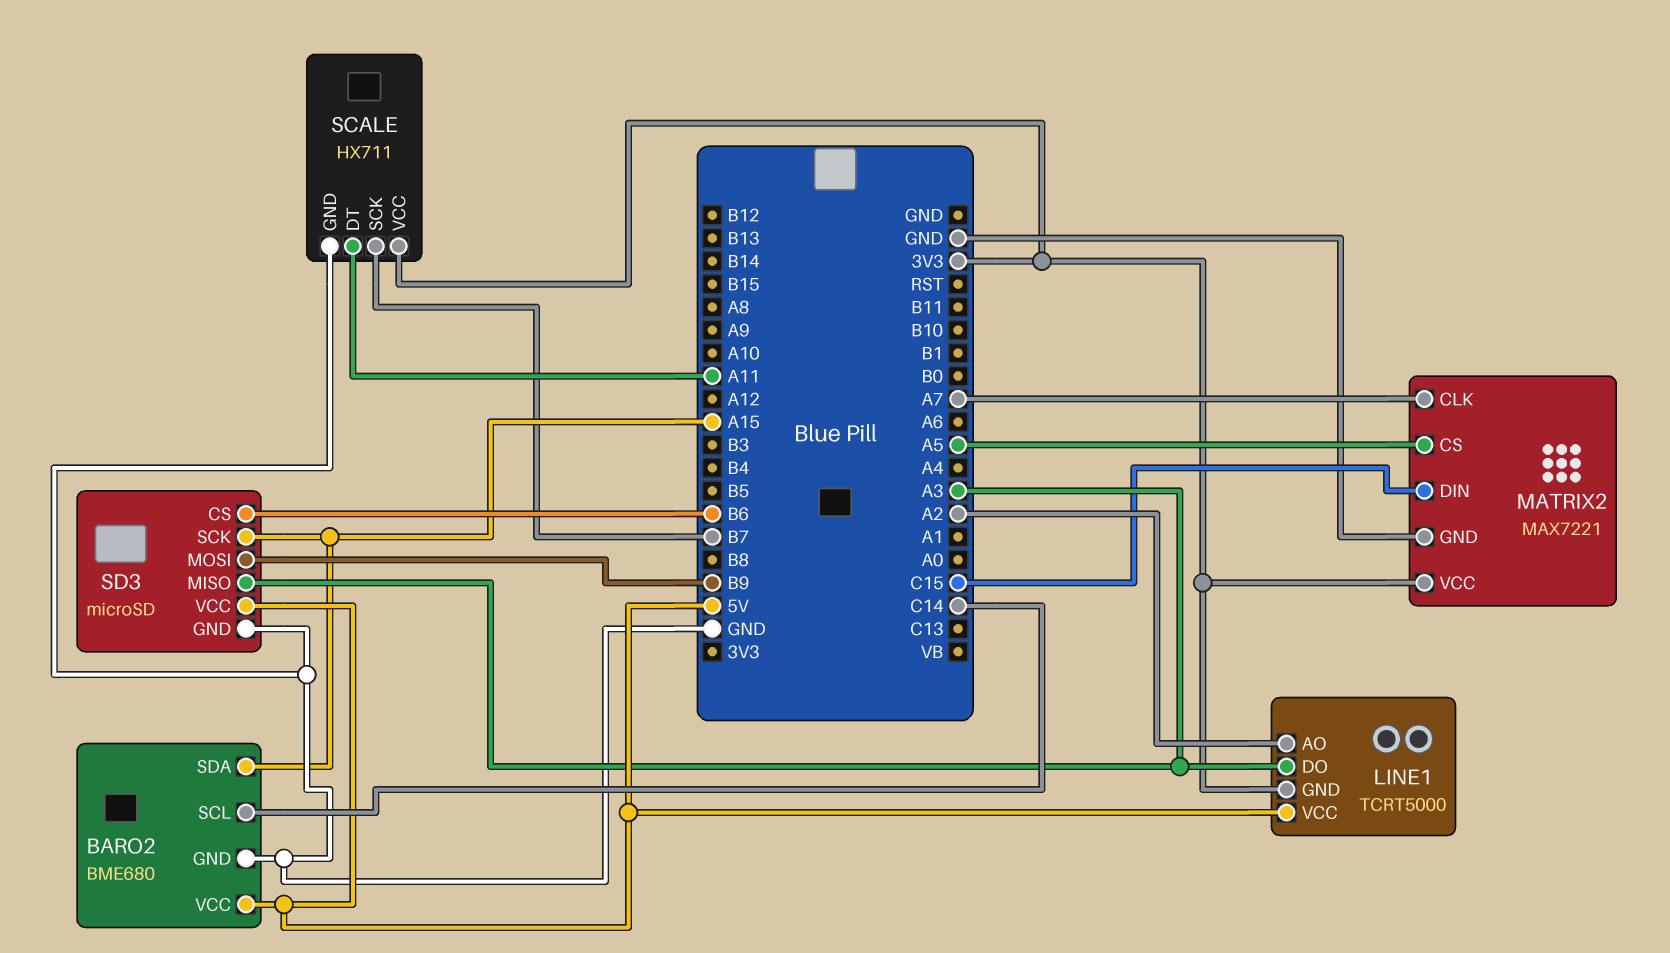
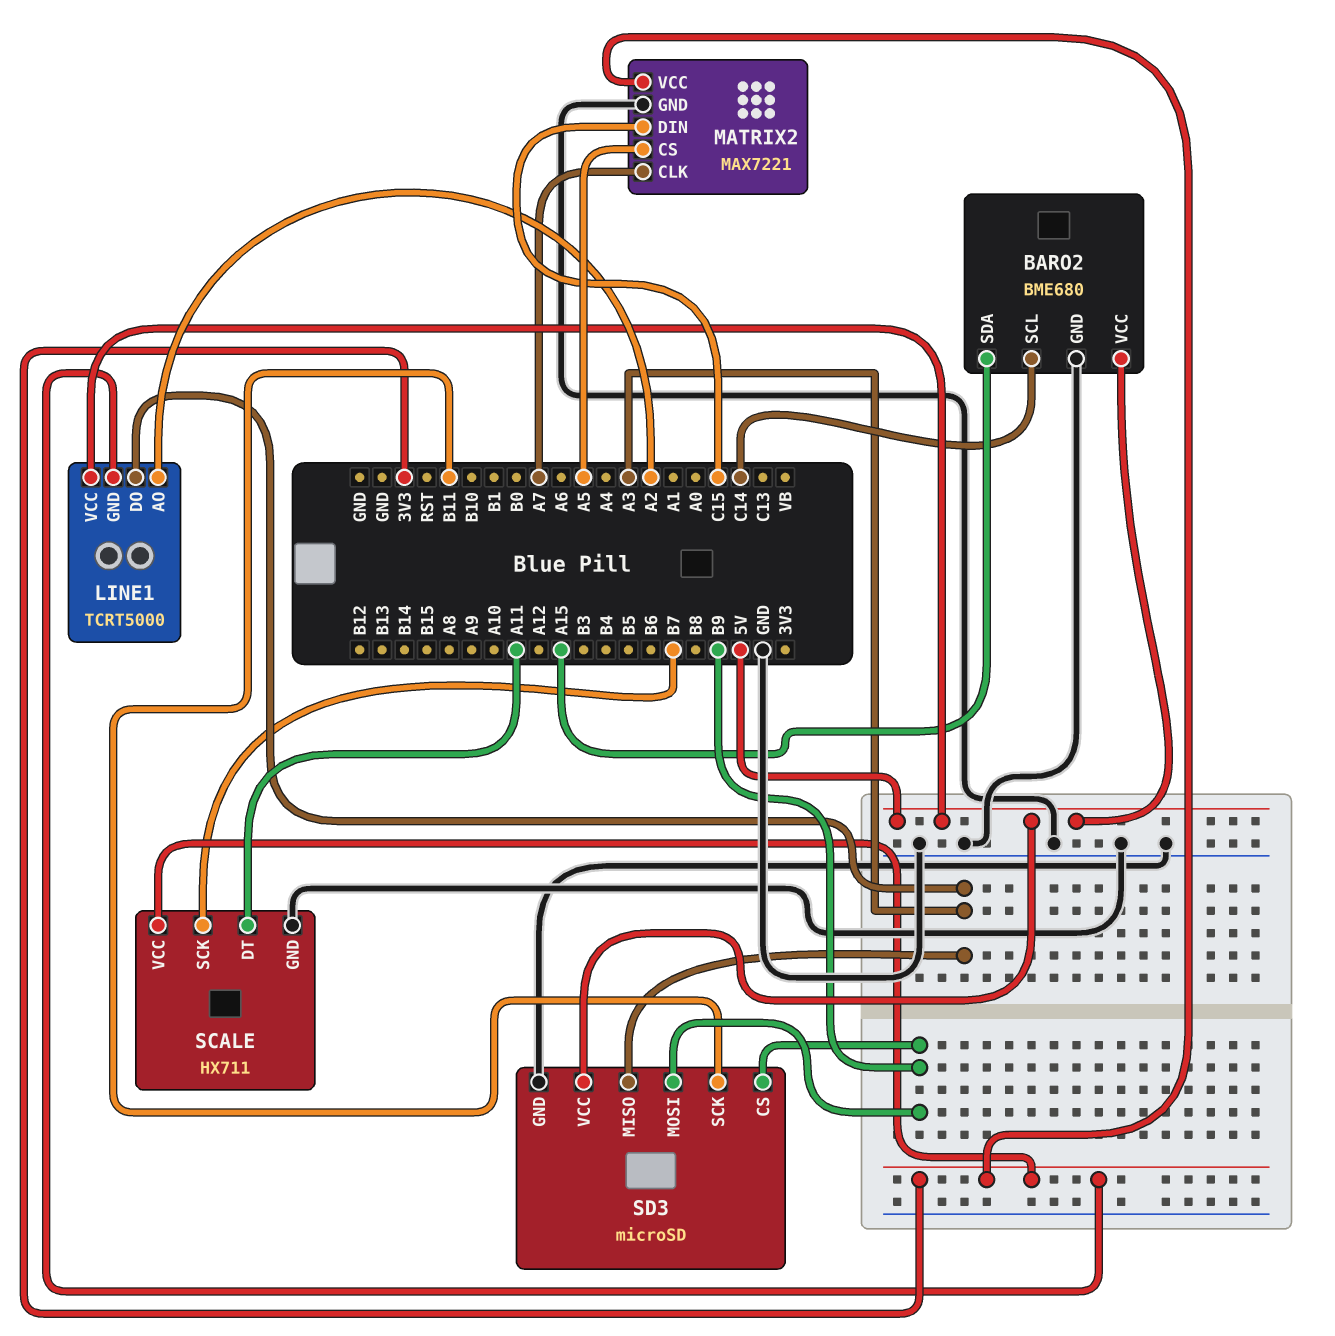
SD3 pin CS: B6 -> B9
SD3 pin SCK: A15 -> B11

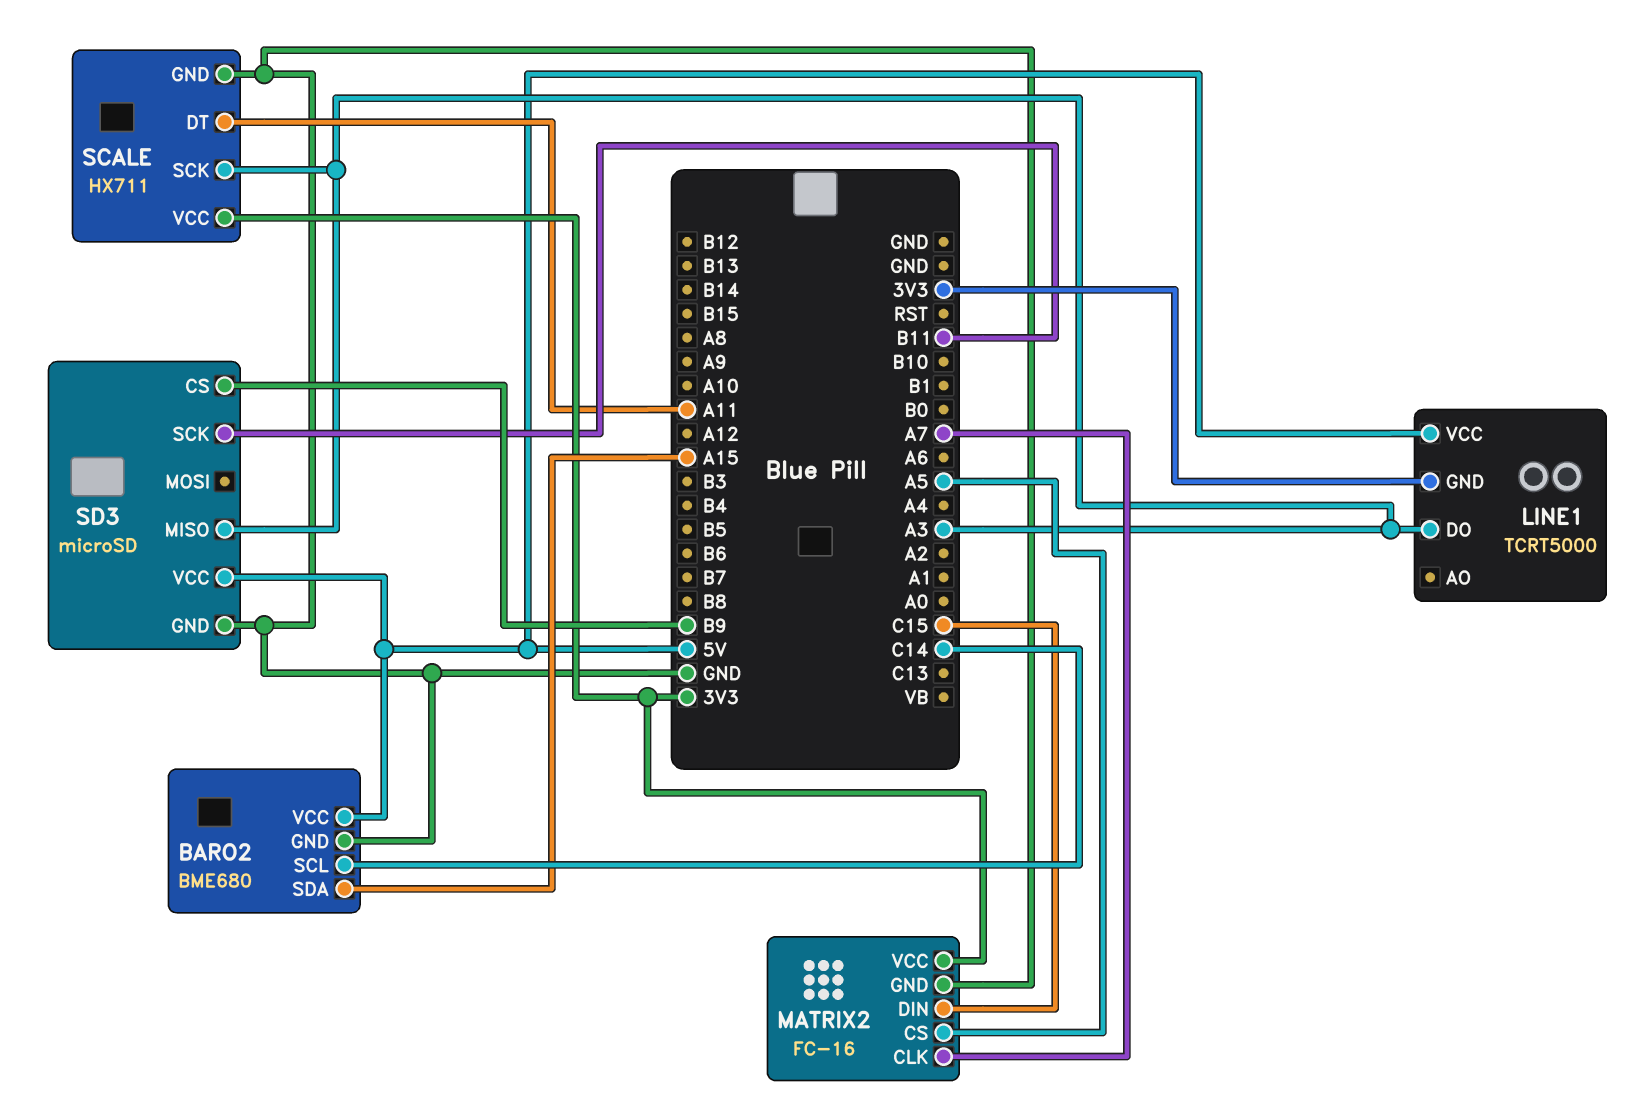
LINE1 pin AO: A2 -> none
MATRIX2: MAX7221 -> FC-16
SCALE pin SCK: B7 -> A3
SD3 pin MOSI: B9 -> none

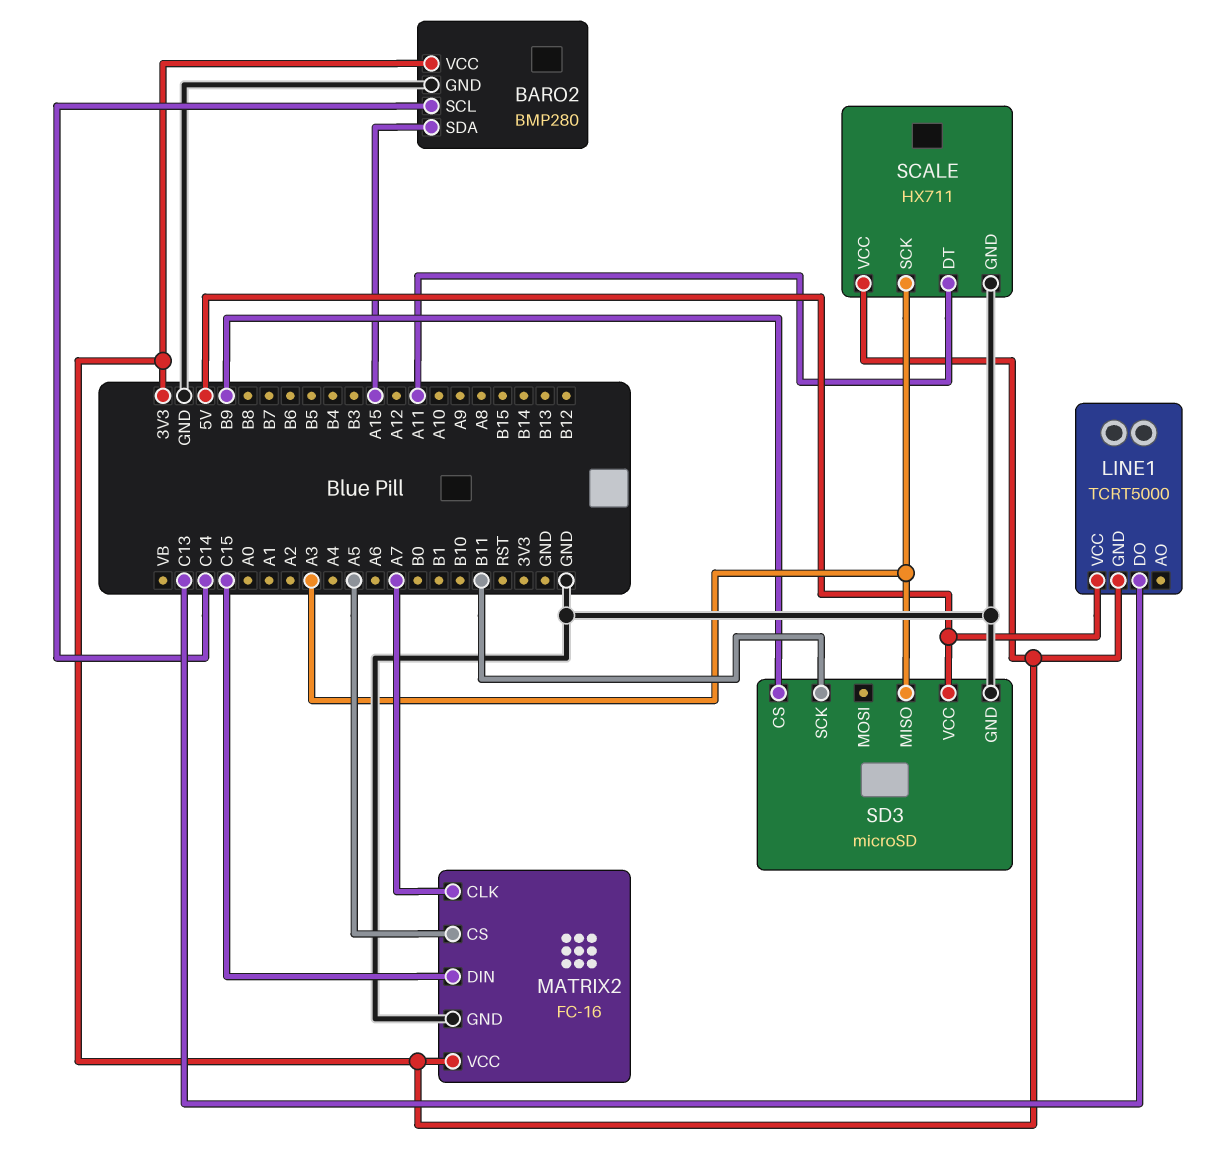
BARO2: BME680 -> BMP280
BARO2 pin VCC: 5V -> 3V3
LINE1 pin DO: A3 -> C13

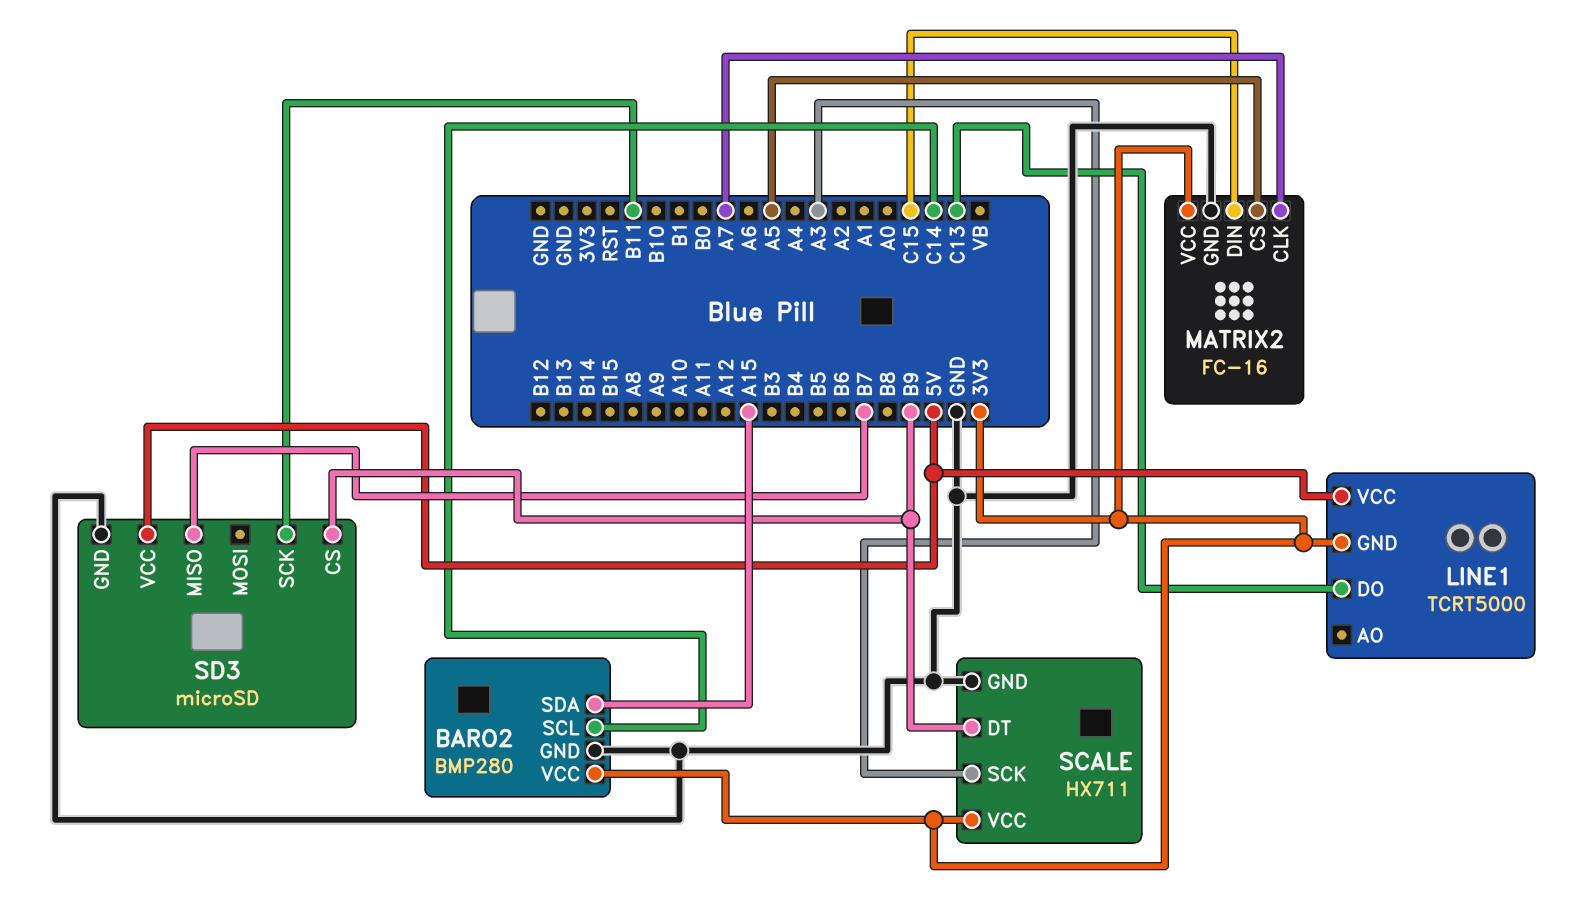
SCALE pin DT: A11 -> B9
SD3 pin MISO: A3 -> B7

